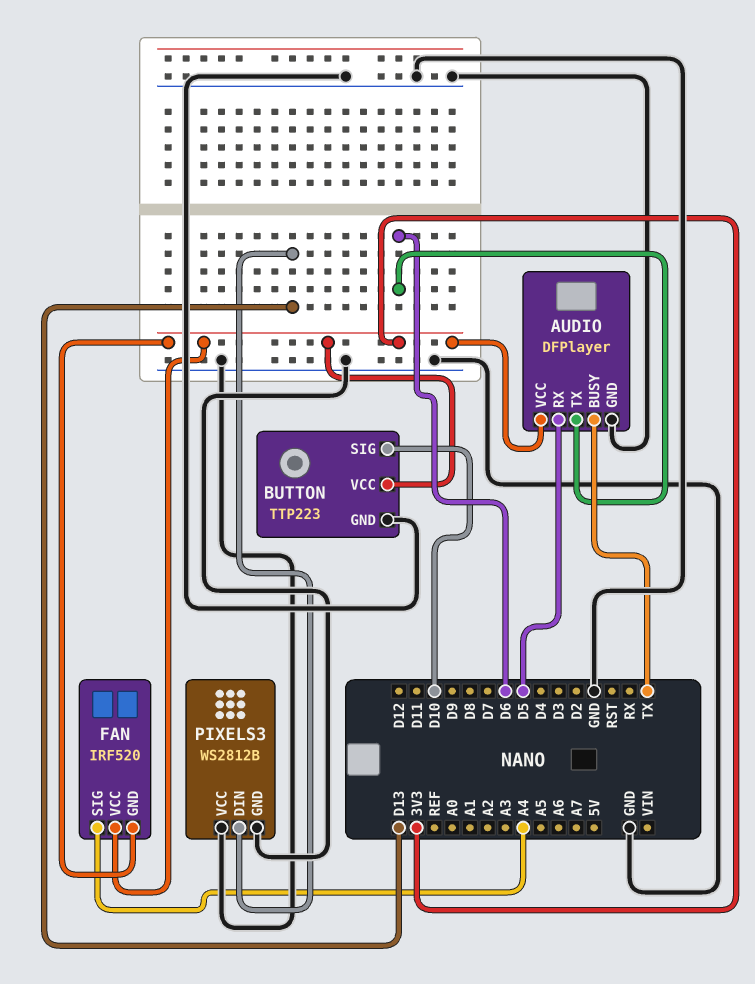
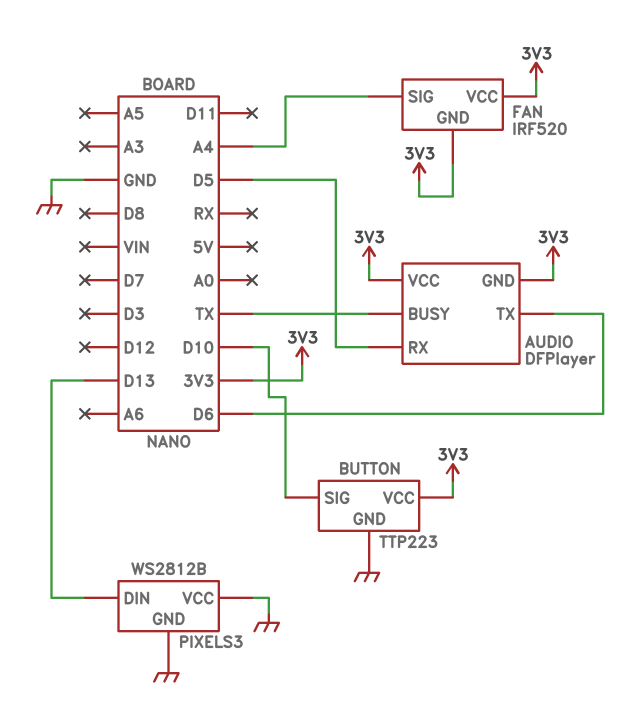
AUDIO pin GND: GND -> 3V3

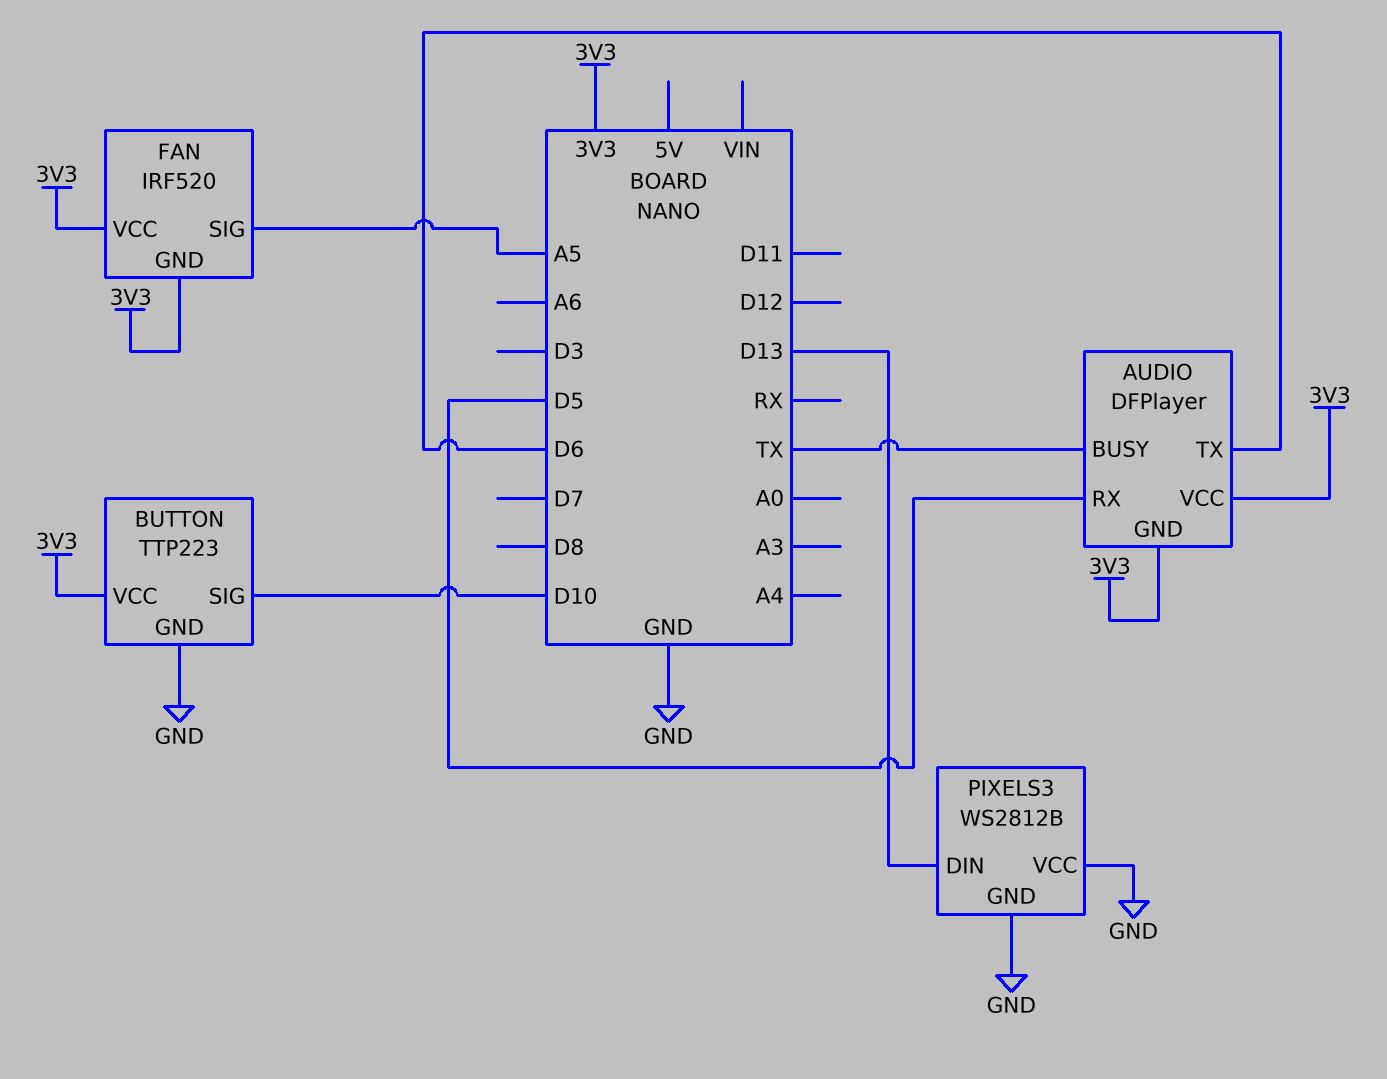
FAN pin SIG: A4 -> A5

